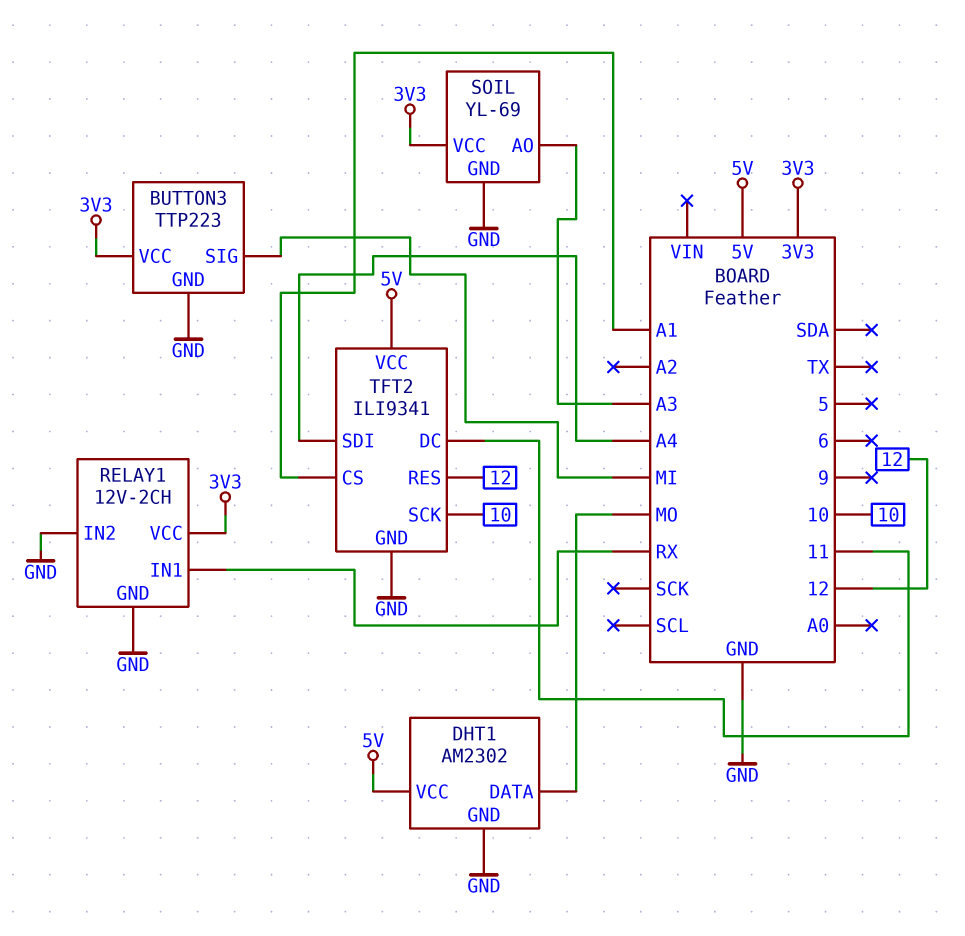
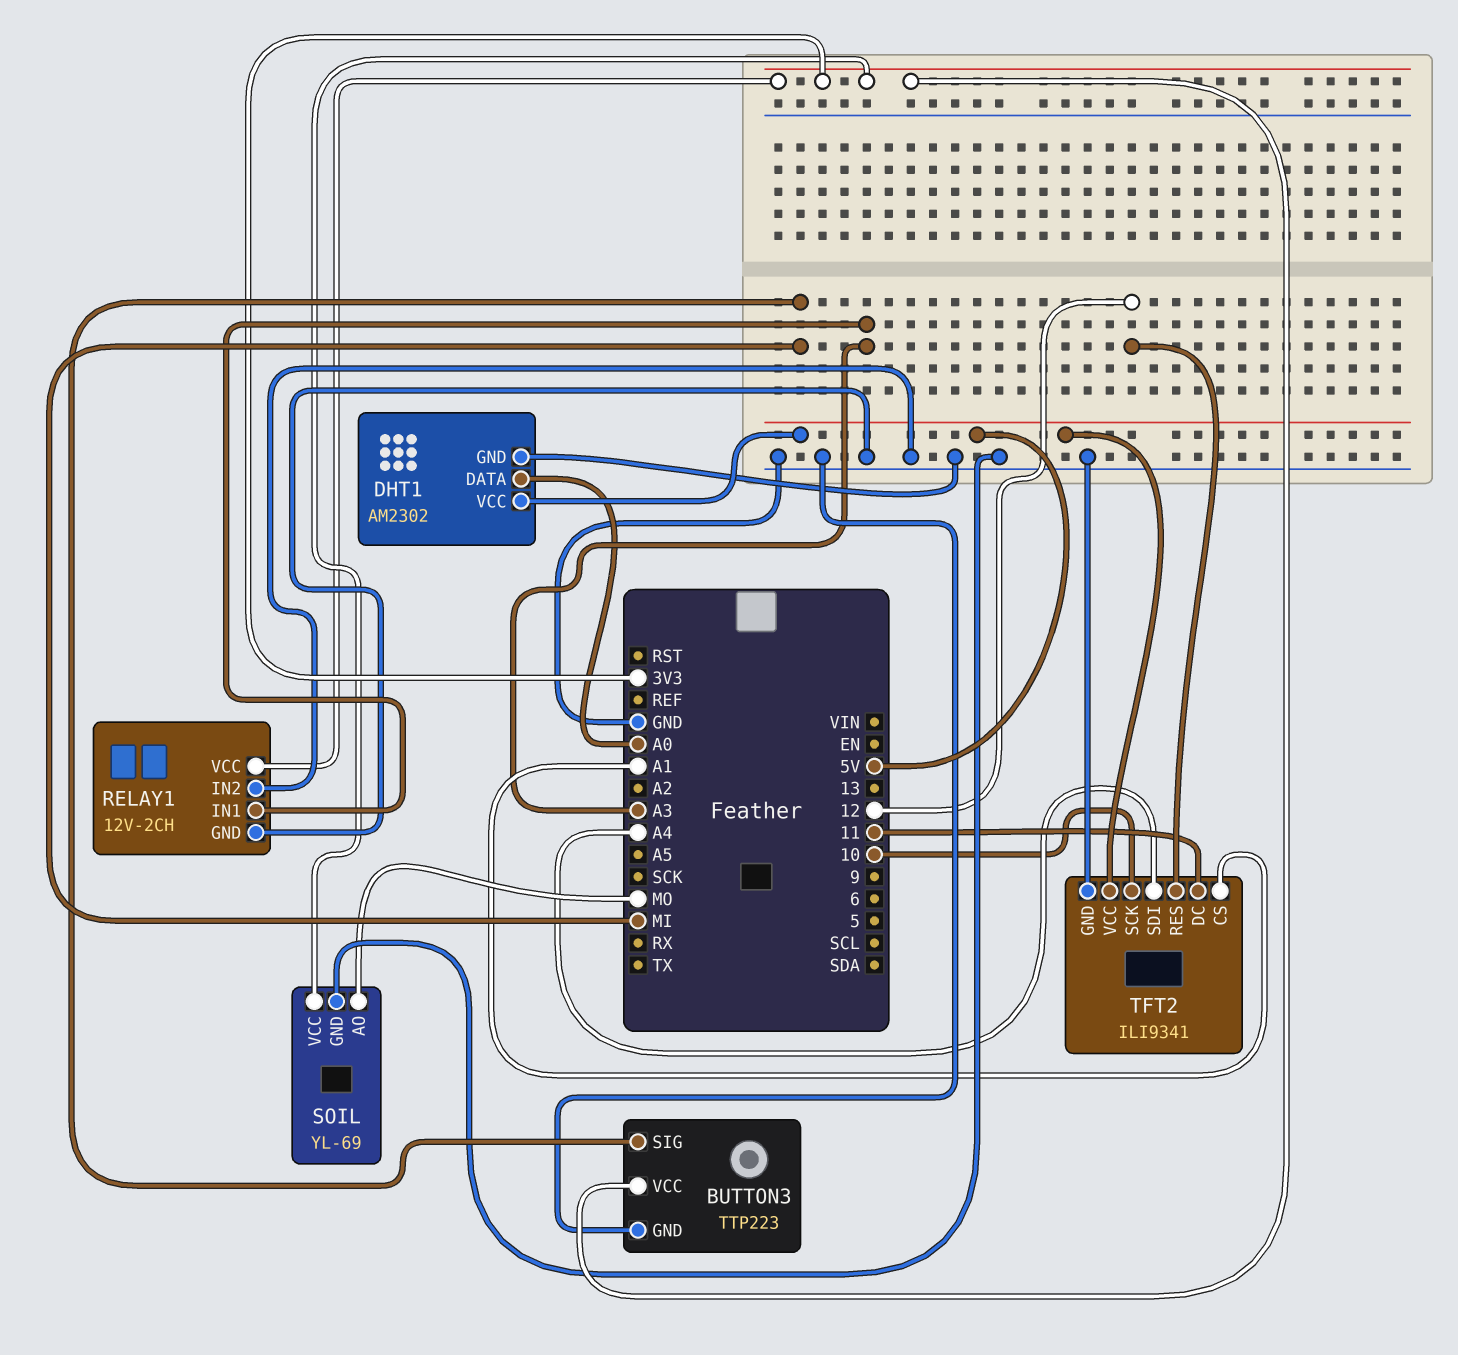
DHT1 pin DATA: MO -> A0
RELAY1 pin IN1: RX -> A3
SOIL pin AO: A3 -> MO

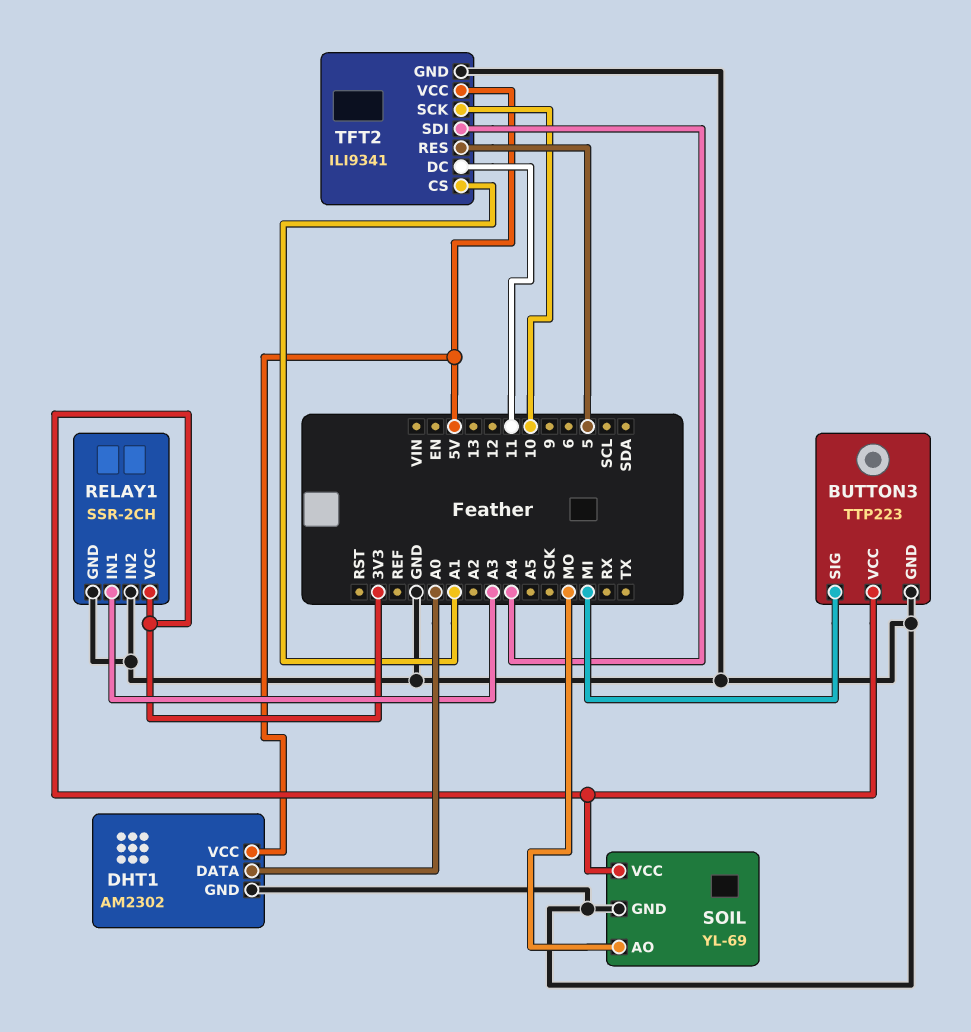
RELAY1: 12V-2CH -> SSR-2CH
TFT2 pin RES: 12 -> 5

